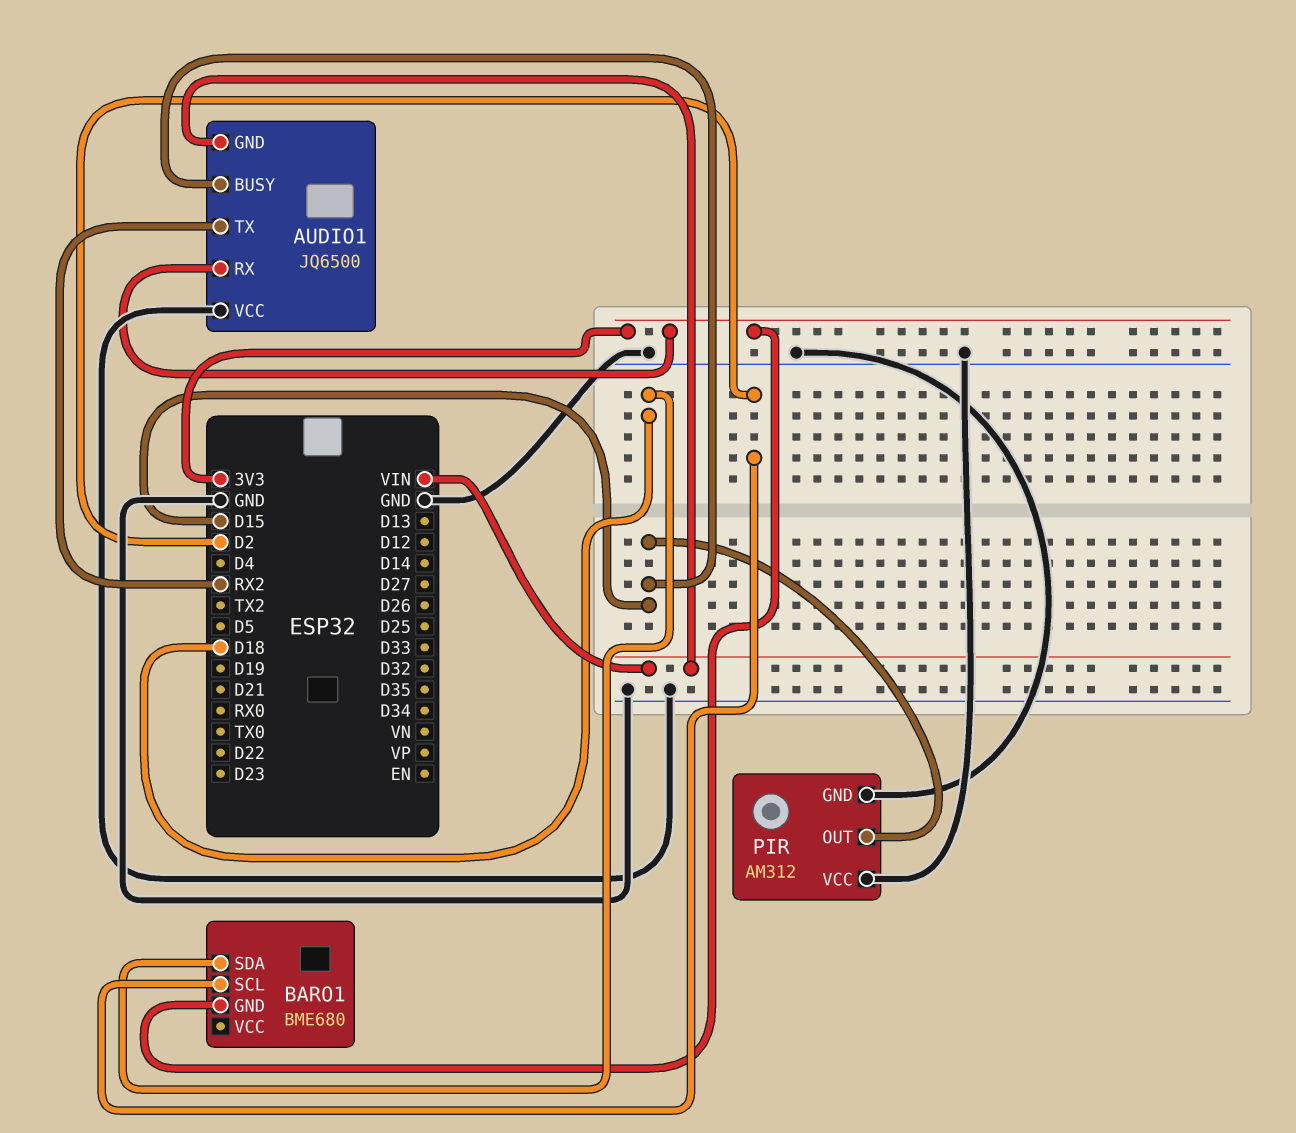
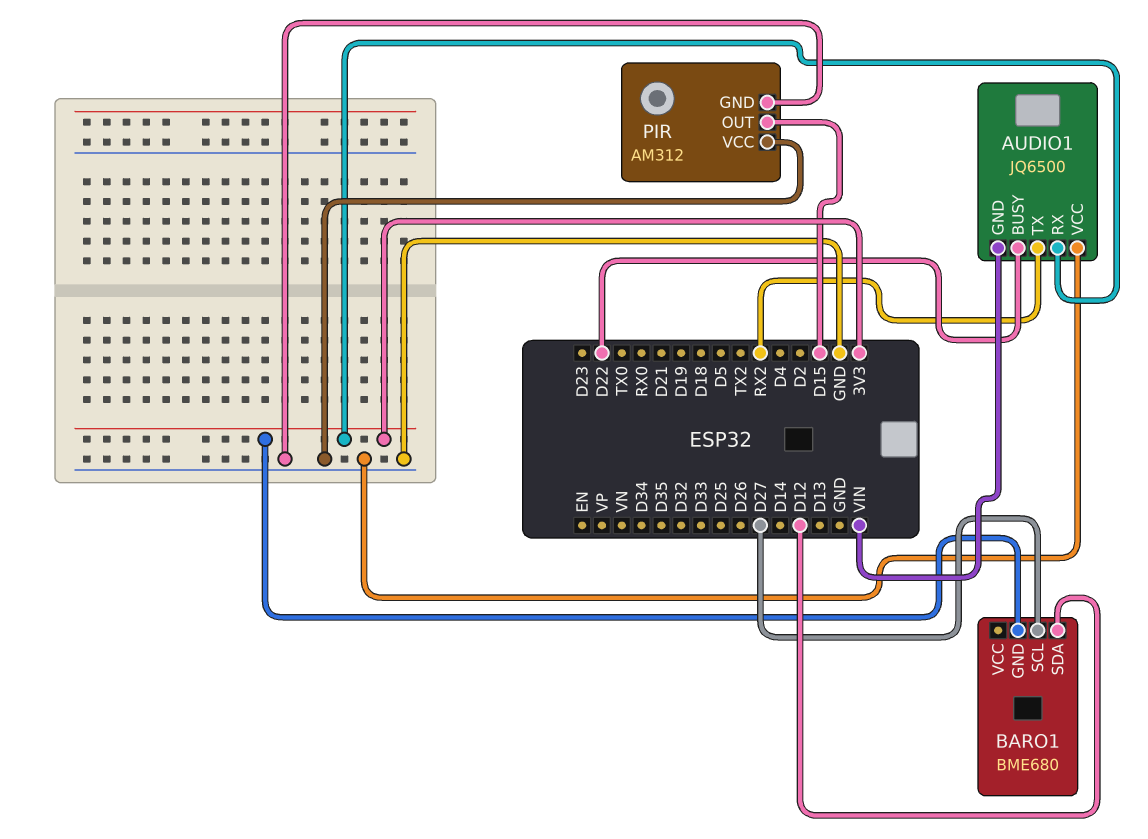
AUDIO1 pin BUSY: D15 -> D22
BARO1 pin SCL: D2 -> D27
BARO1 pin SDA: D18 -> D12

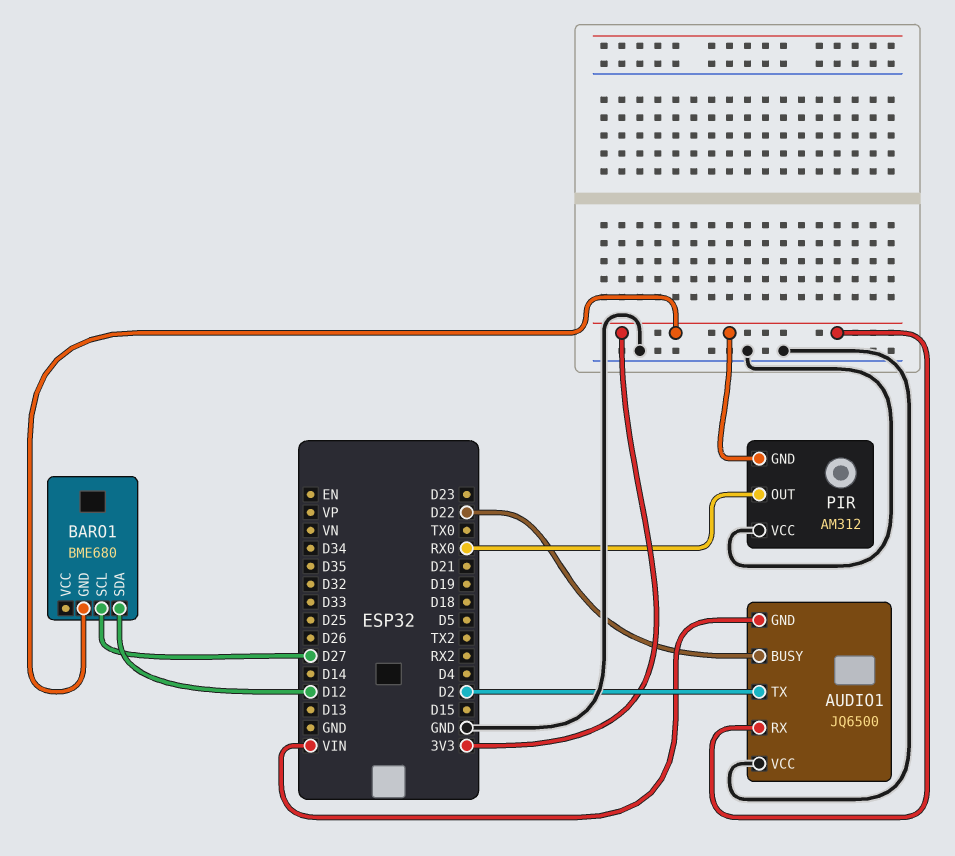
AUDIO1 pin TX: RX2 -> D2
PIR pin GND: GND -> 3V3
PIR pin OUT: D15 -> RX0

